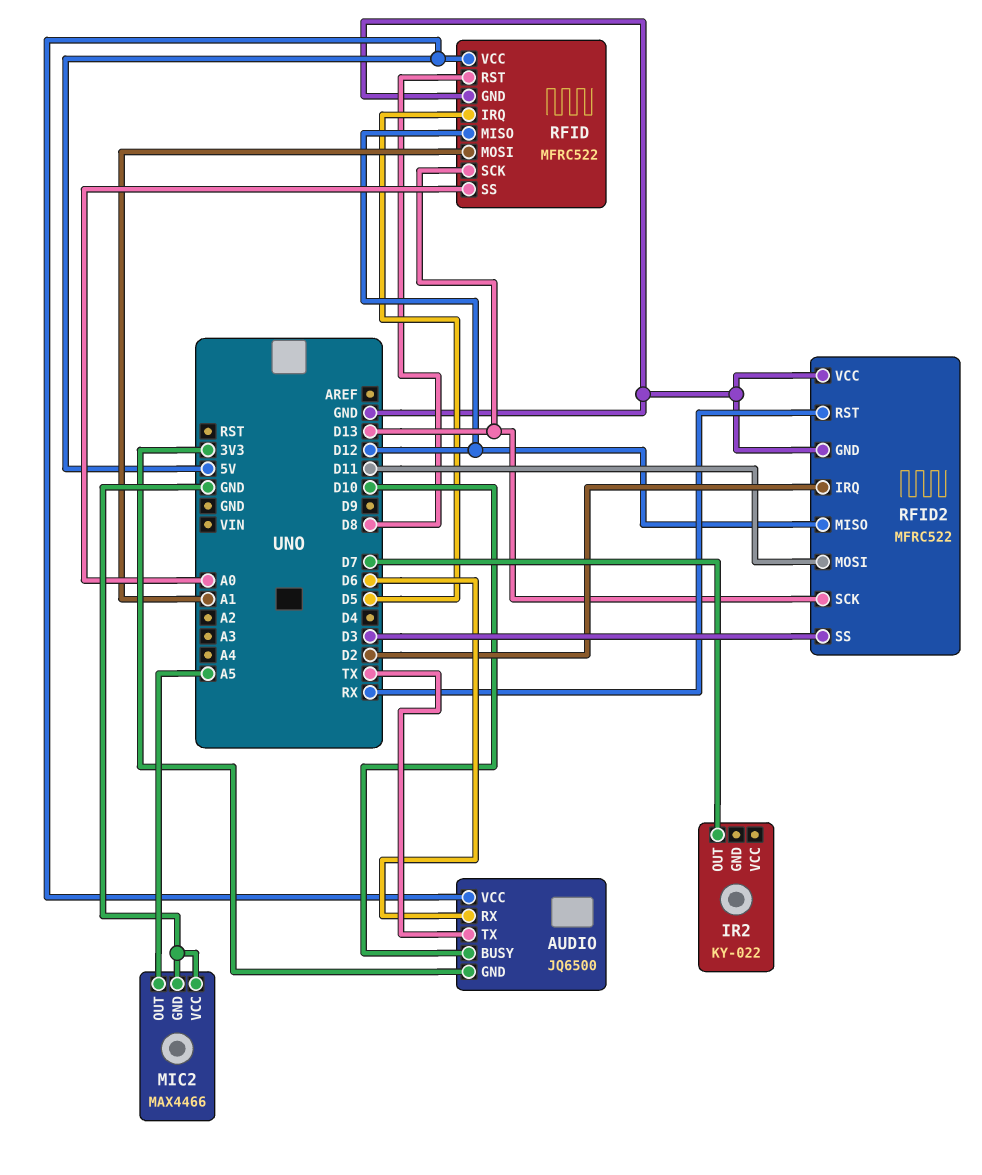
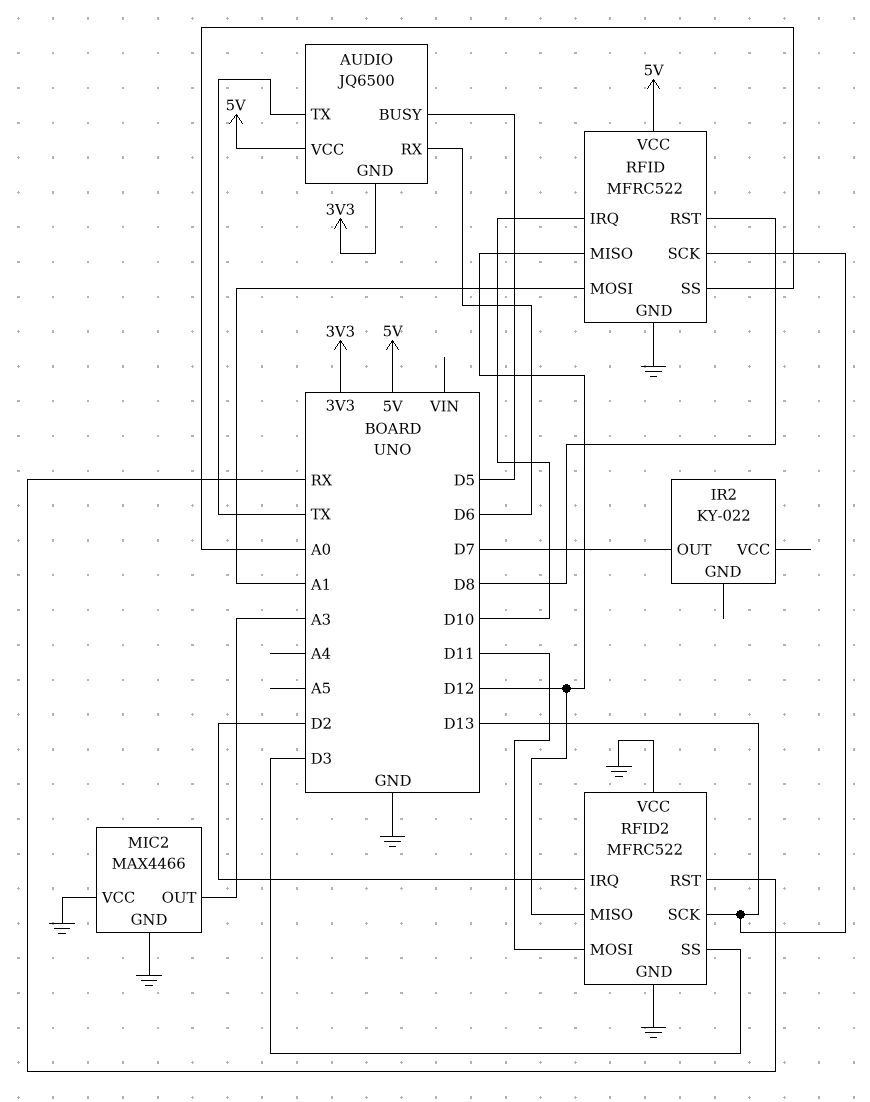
AUDIO pin BUSY: D10 -> D5
MIC2 pin OUT: A5 -> A3
RFID pin IRQ: D5 -> D10

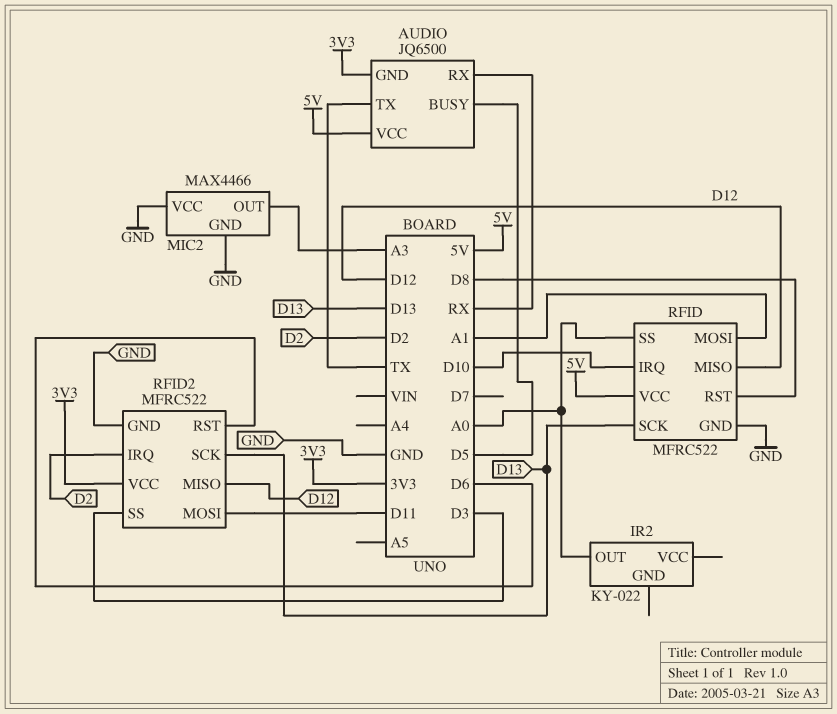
AUDIO pin RX: D6 -> RX
IR2 pin OUT: D7 -> A0
RFID2 pin RST: RX -> D6
RFID2 pin VCC: GND -> 3V3

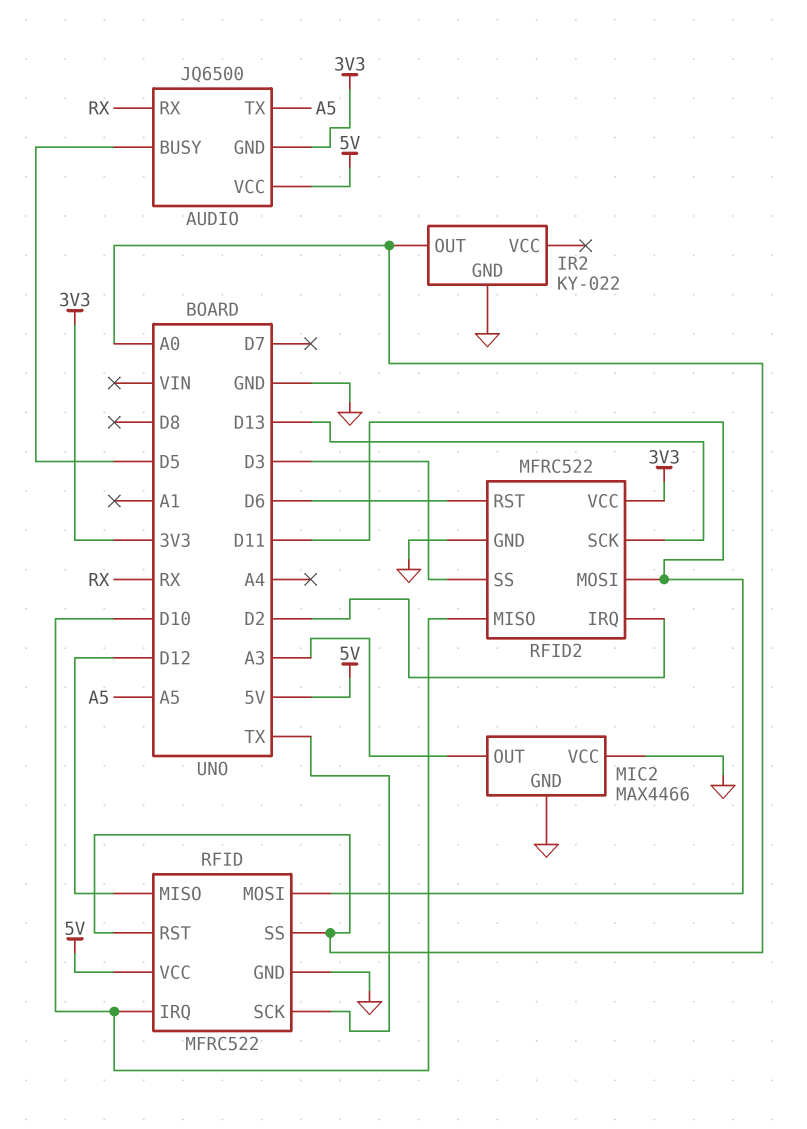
AUDIO pin TX: TX -> A5
IR2 pin GND: none -> GND
RFID pin MOSI: A1 -> D11
RFID pin RST: D8 -> A0
RFID pin SCK: D13 -> TX
RFID2 pin MISO: D12 -> D10

